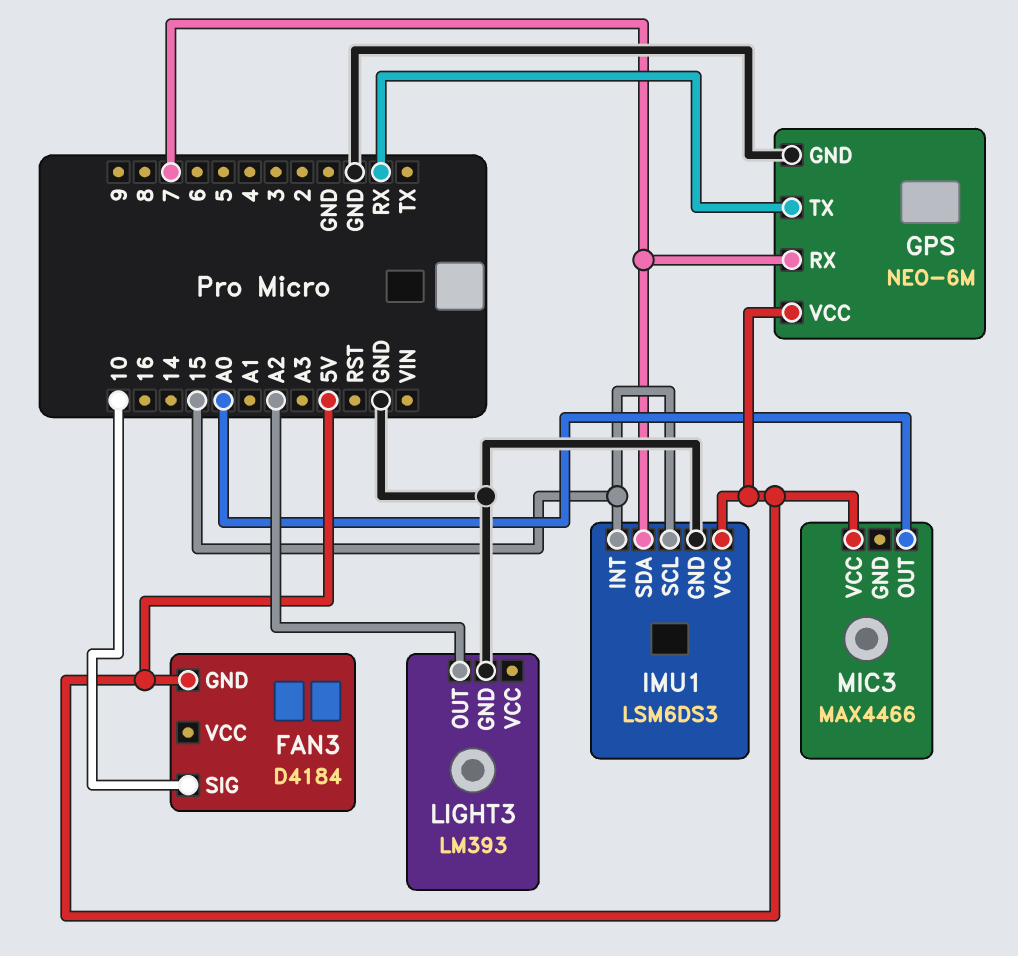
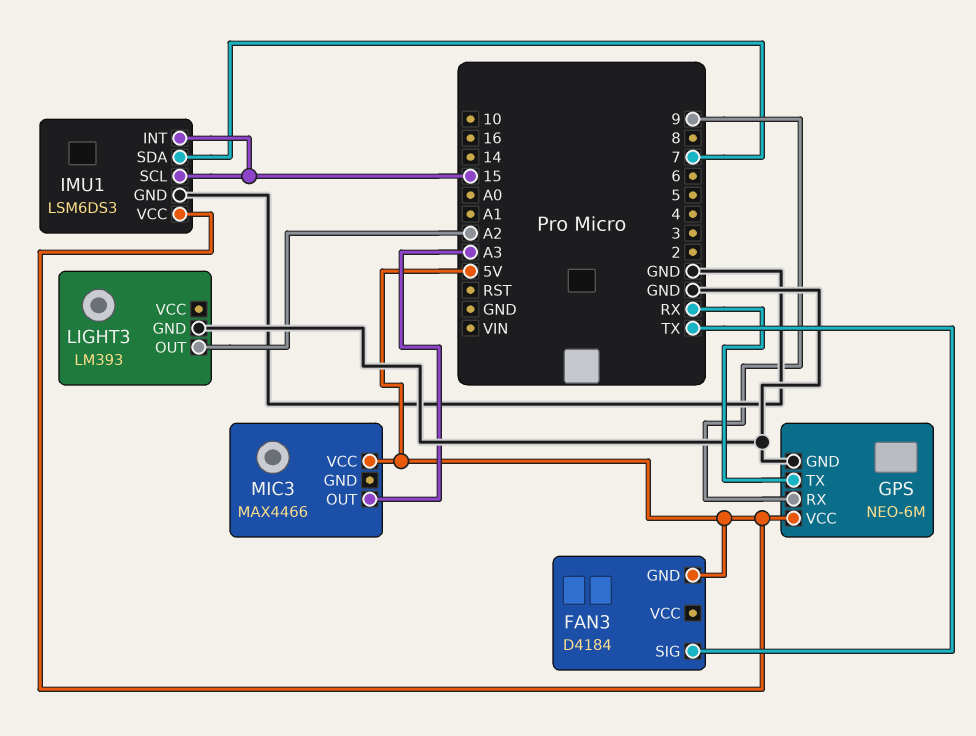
FAN3 pin SIG: 10 -> TX
GPS pin RX: 7 -> 9
MIC3 pin OUT: A0 -> A3

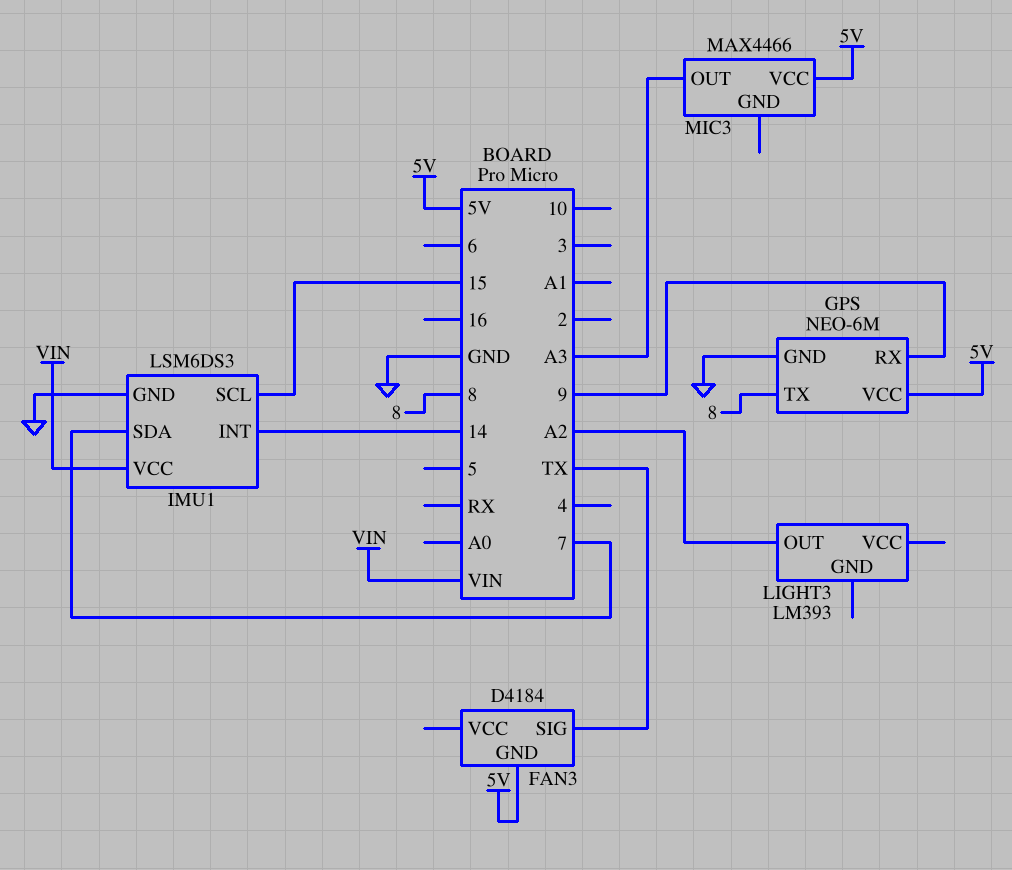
GPS pin TX: RX -> 8
IMU1 pin INT: 15 -> 14
IMU1 pin VCC: 5V -> VIN
LIGHT3 pin GND: GND -> none

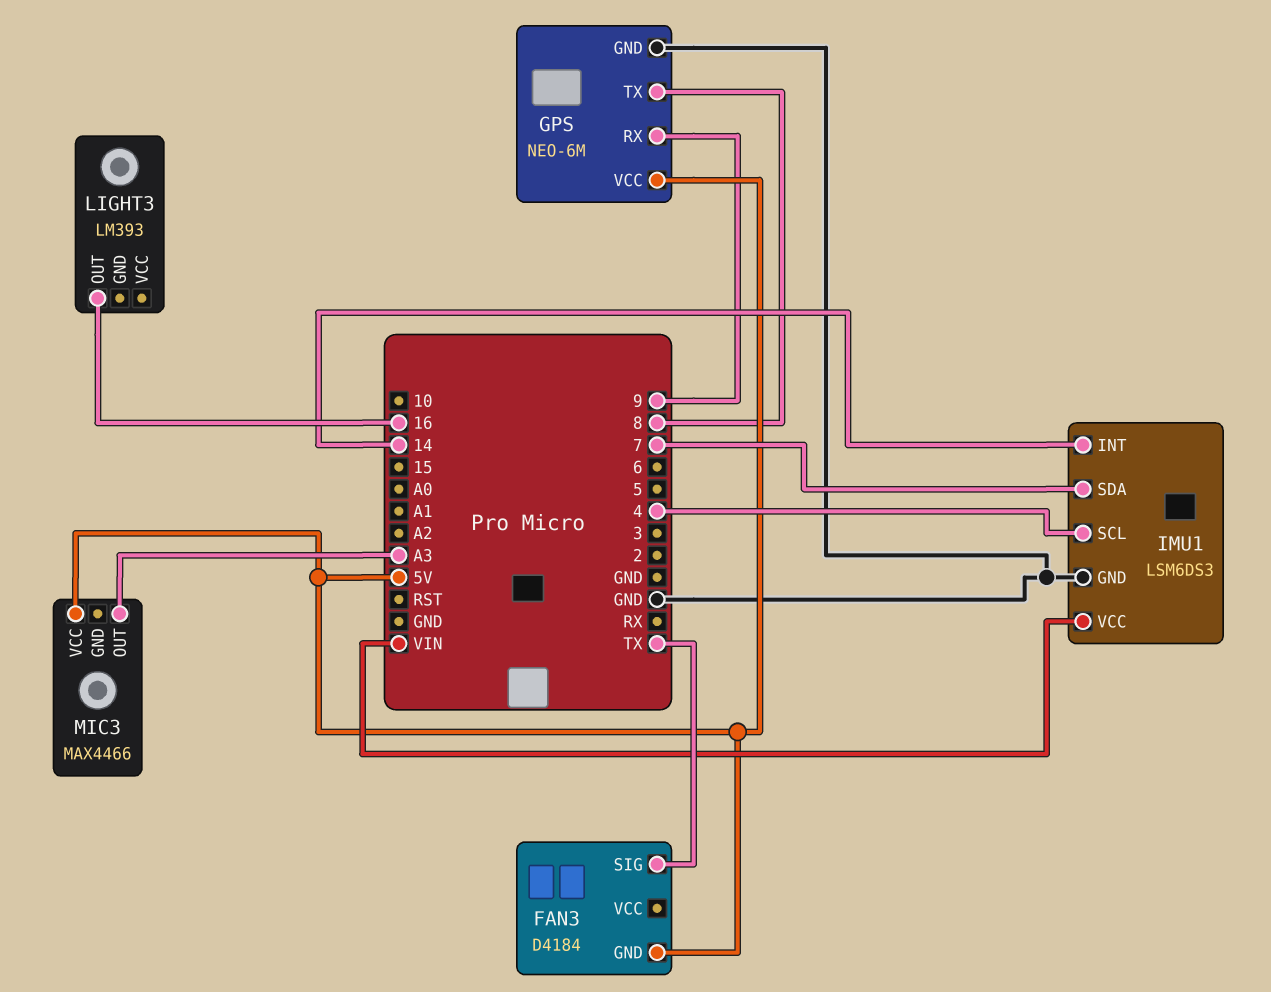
IMU1 pin SCL: 15 -> 4
LIGHT3 pin OUT: A2 -> 16

